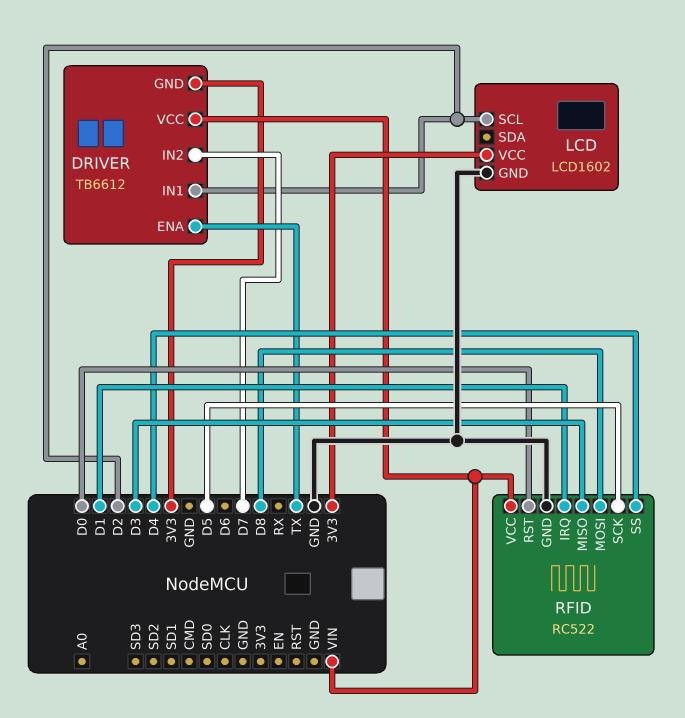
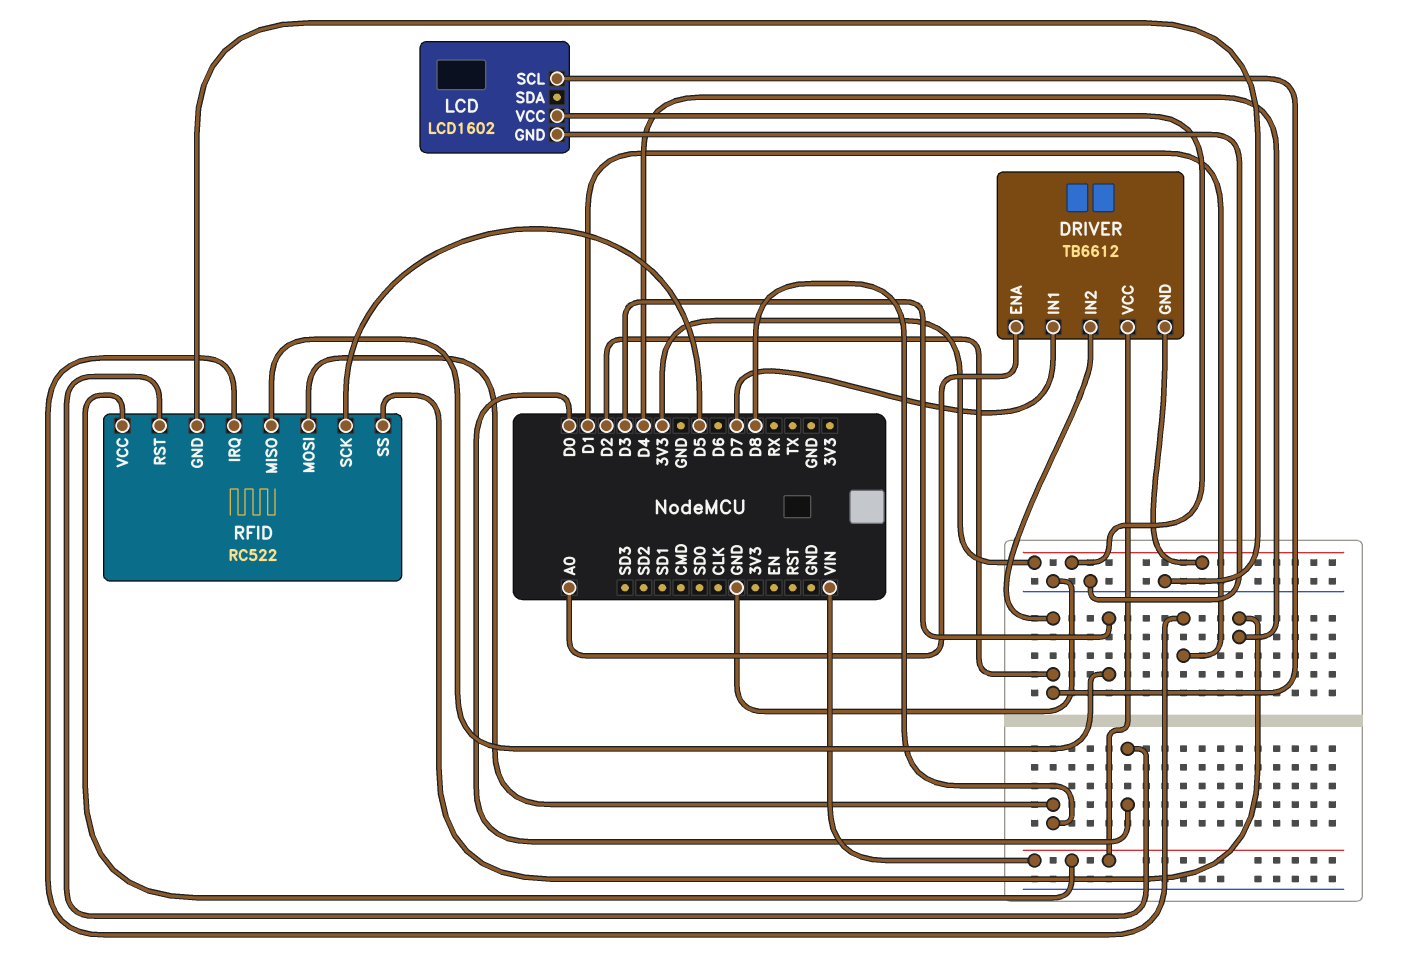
DRIVER pin ENA: TX -> A0
DRIVER pin IN1: D2 -> D7
DRIVER pin IN2: D7 -> D2

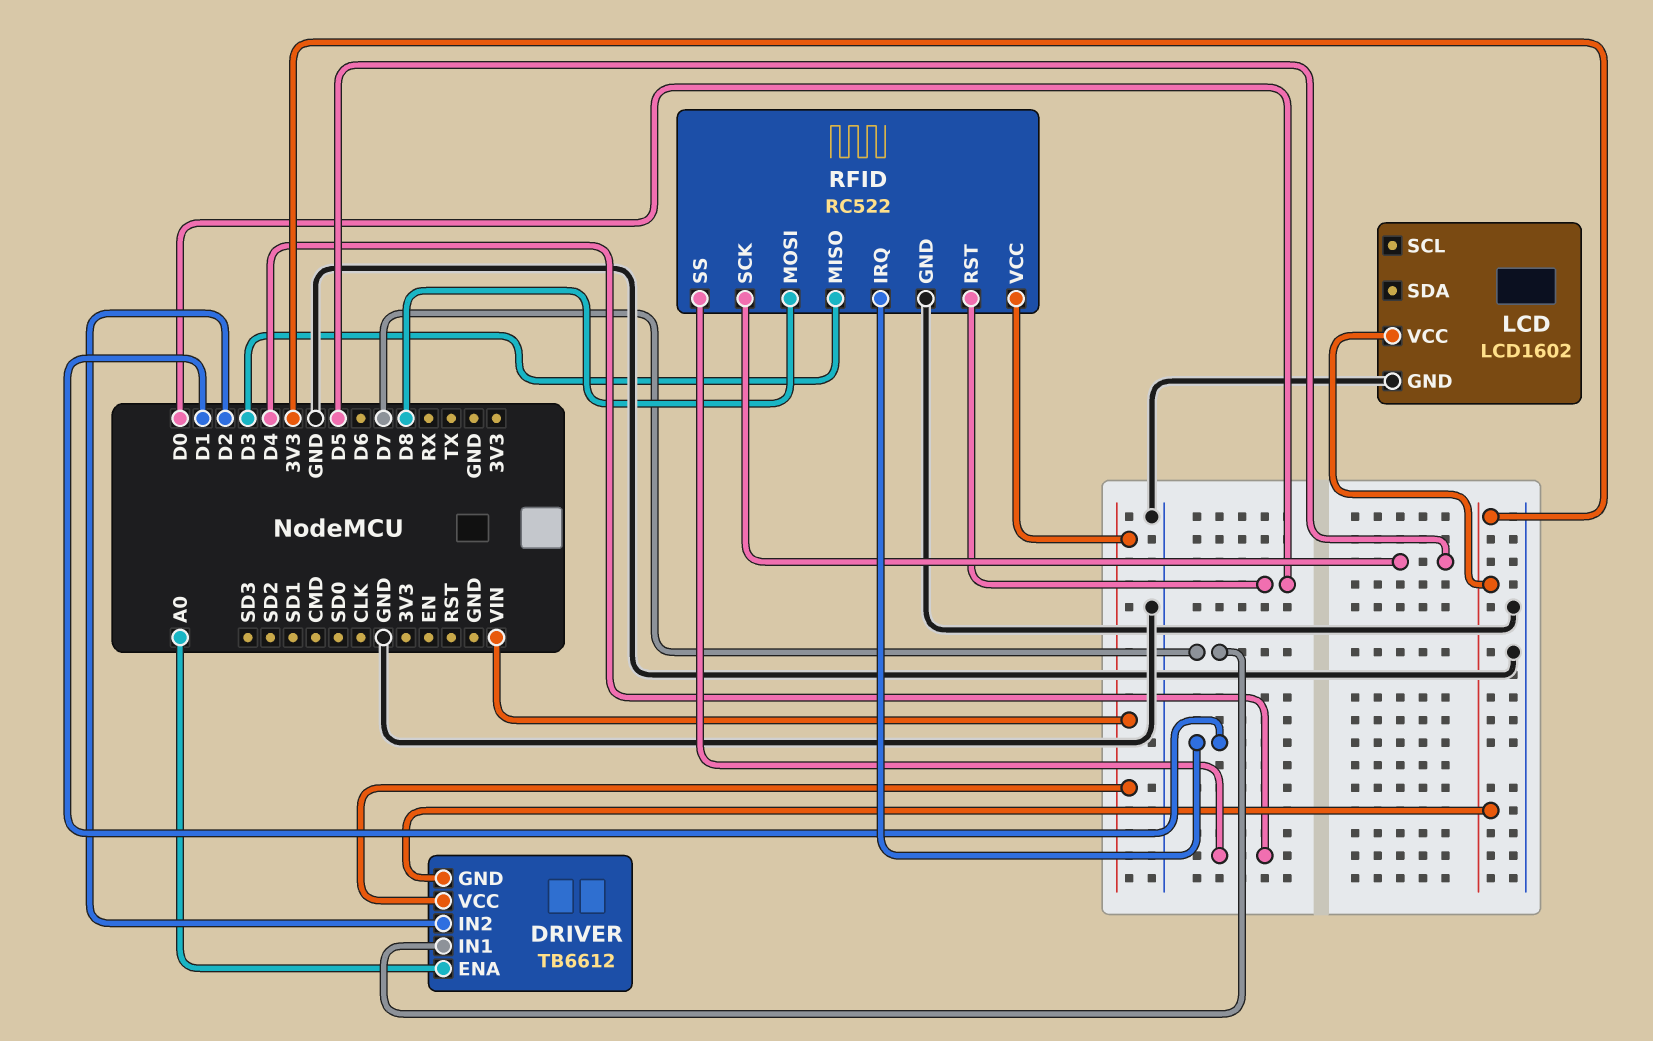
LCD pin SCL: D2 -> none

